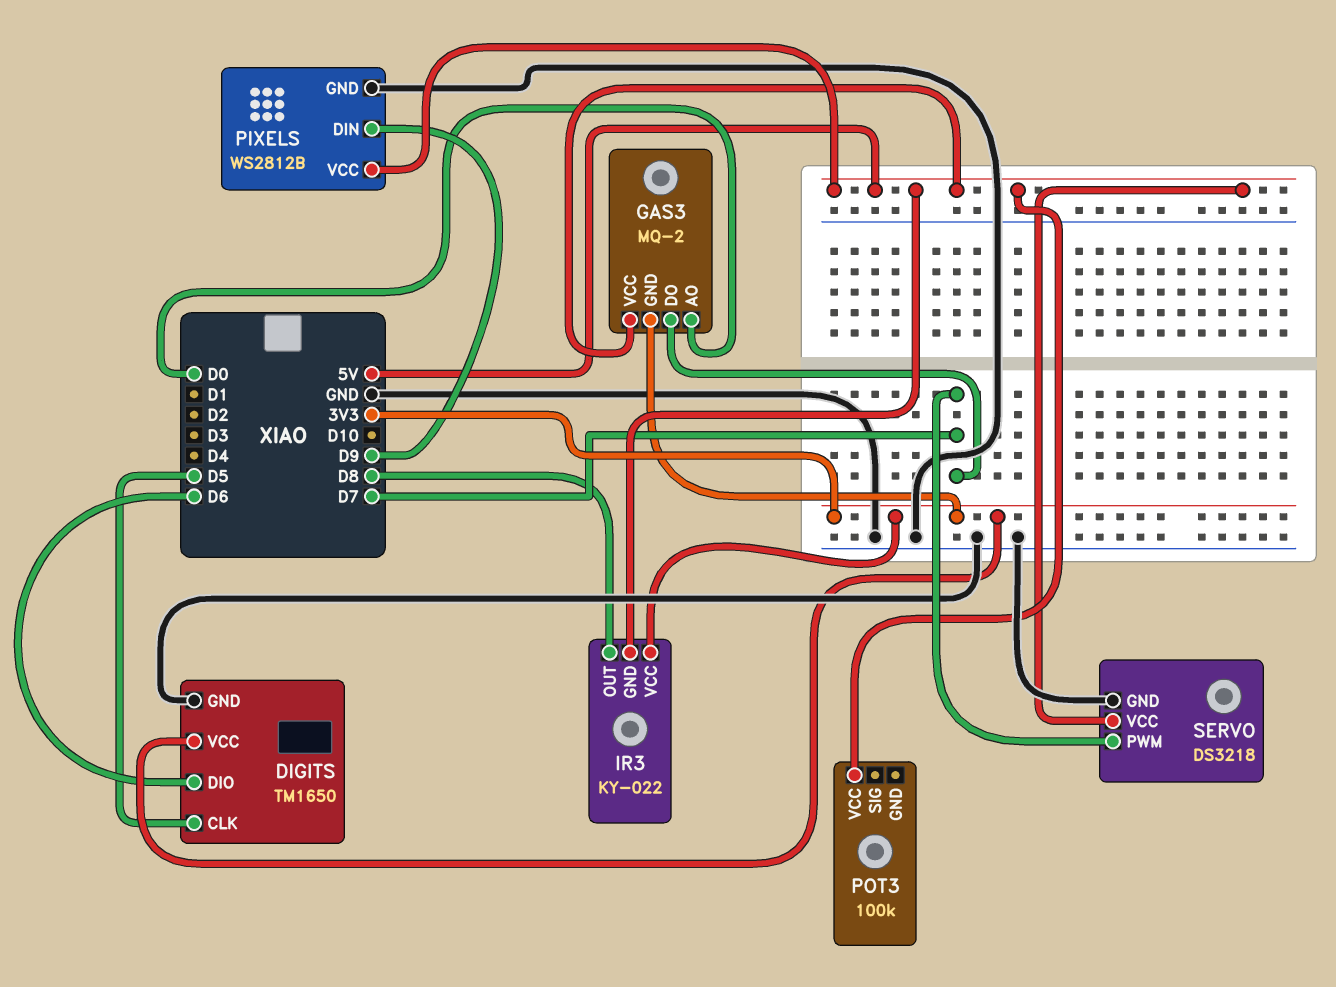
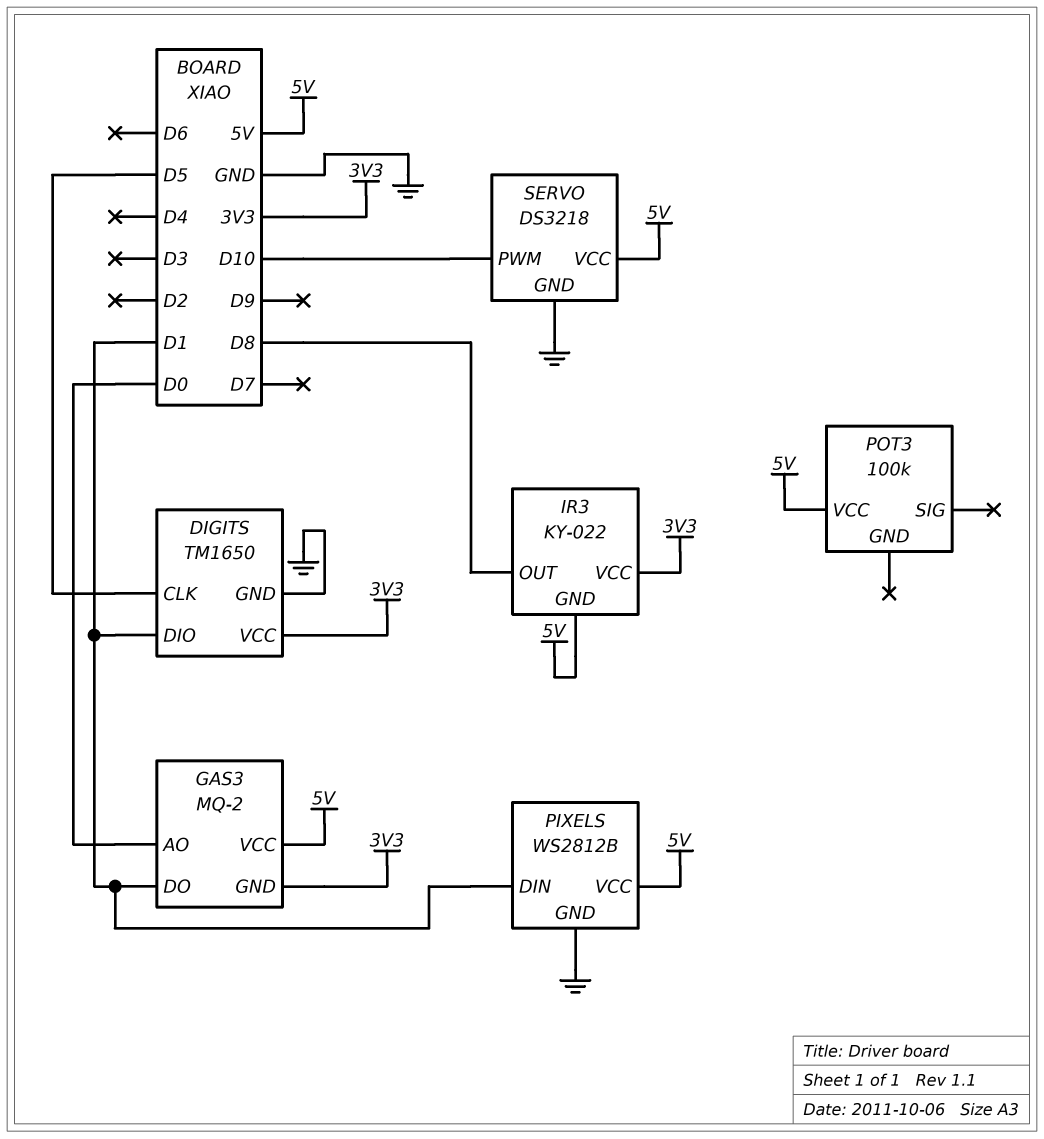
DIGITS pin DIO: D6 -> D1
GAS3 pin DO: D7 -> D1
PIXELS pin DIN: D9 -> D1
SERVO pin PWM: D7 -> D10

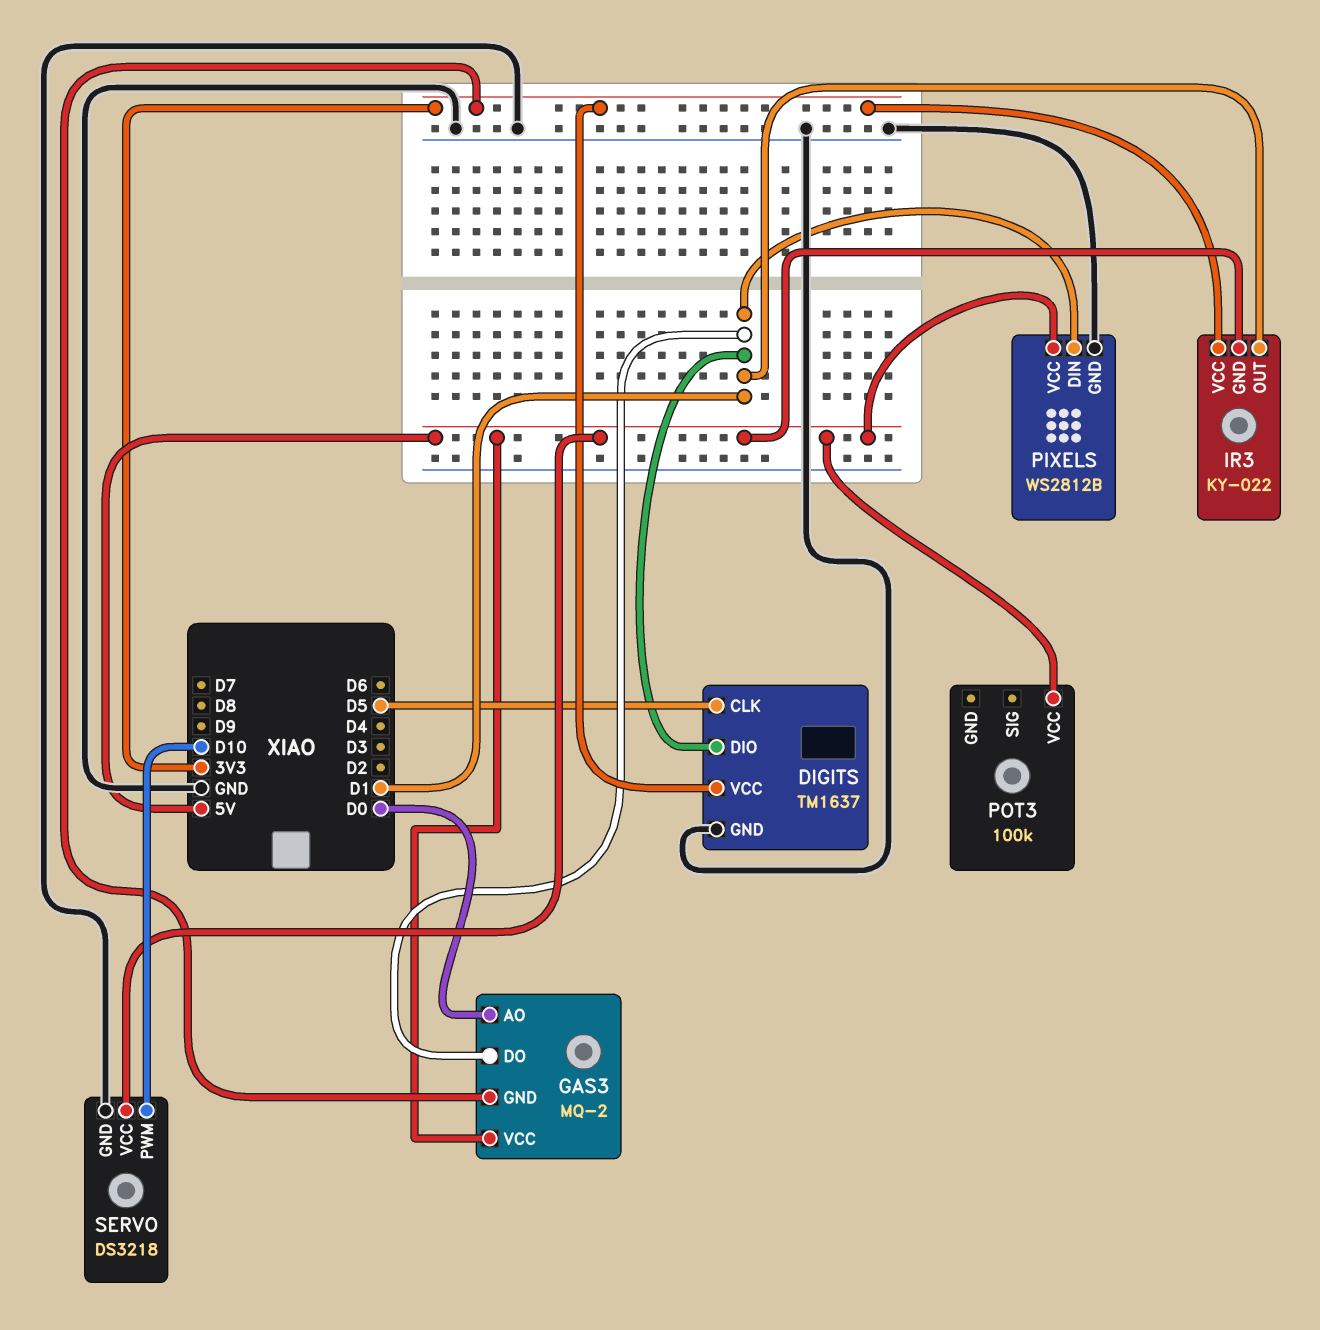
DIGITS: TM1650 -> TM1637
IR3 pin OUT: D8 -> D1

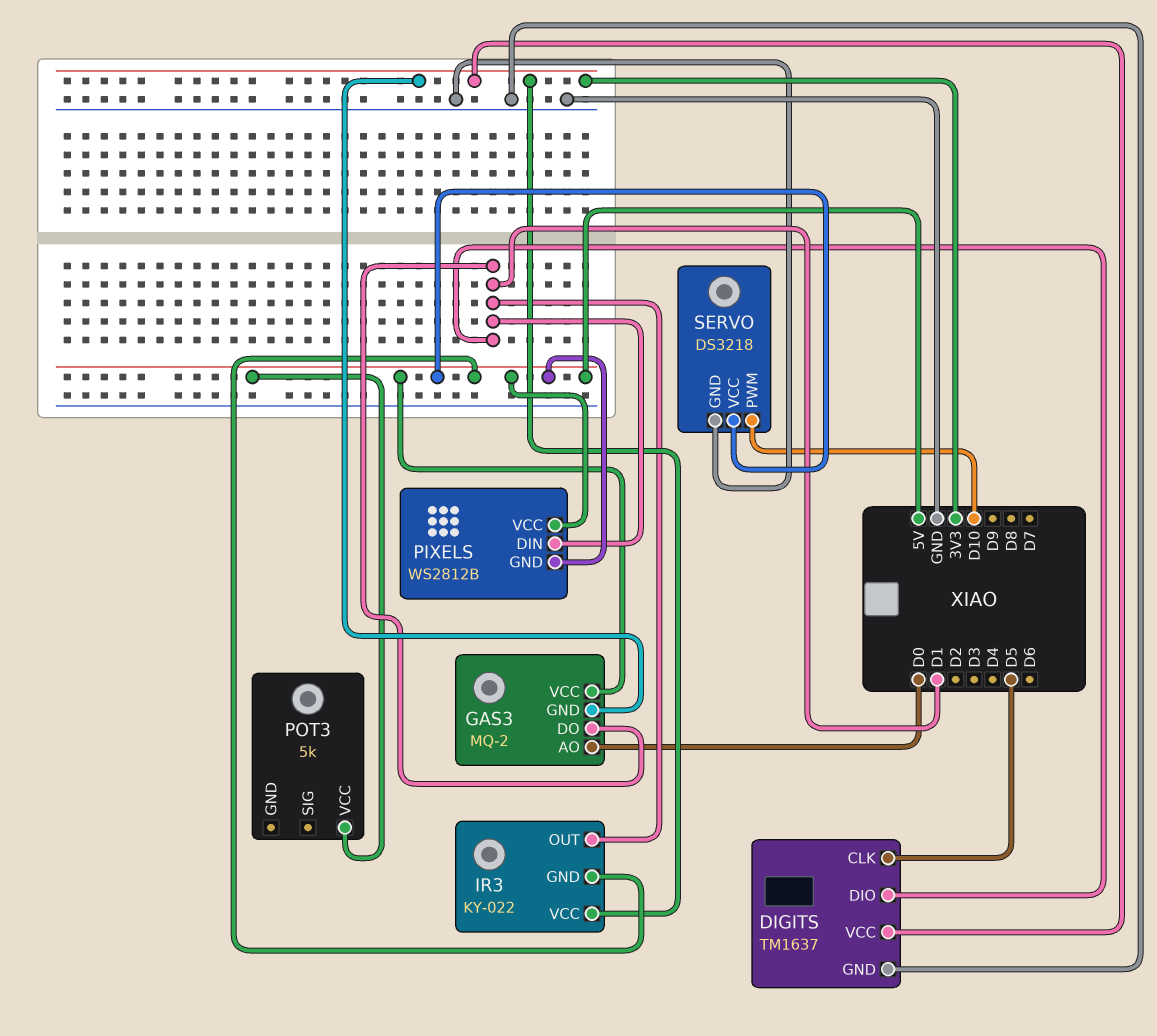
PIXELS pin GND: GND -> 5V
POT3: 100k -> 5k

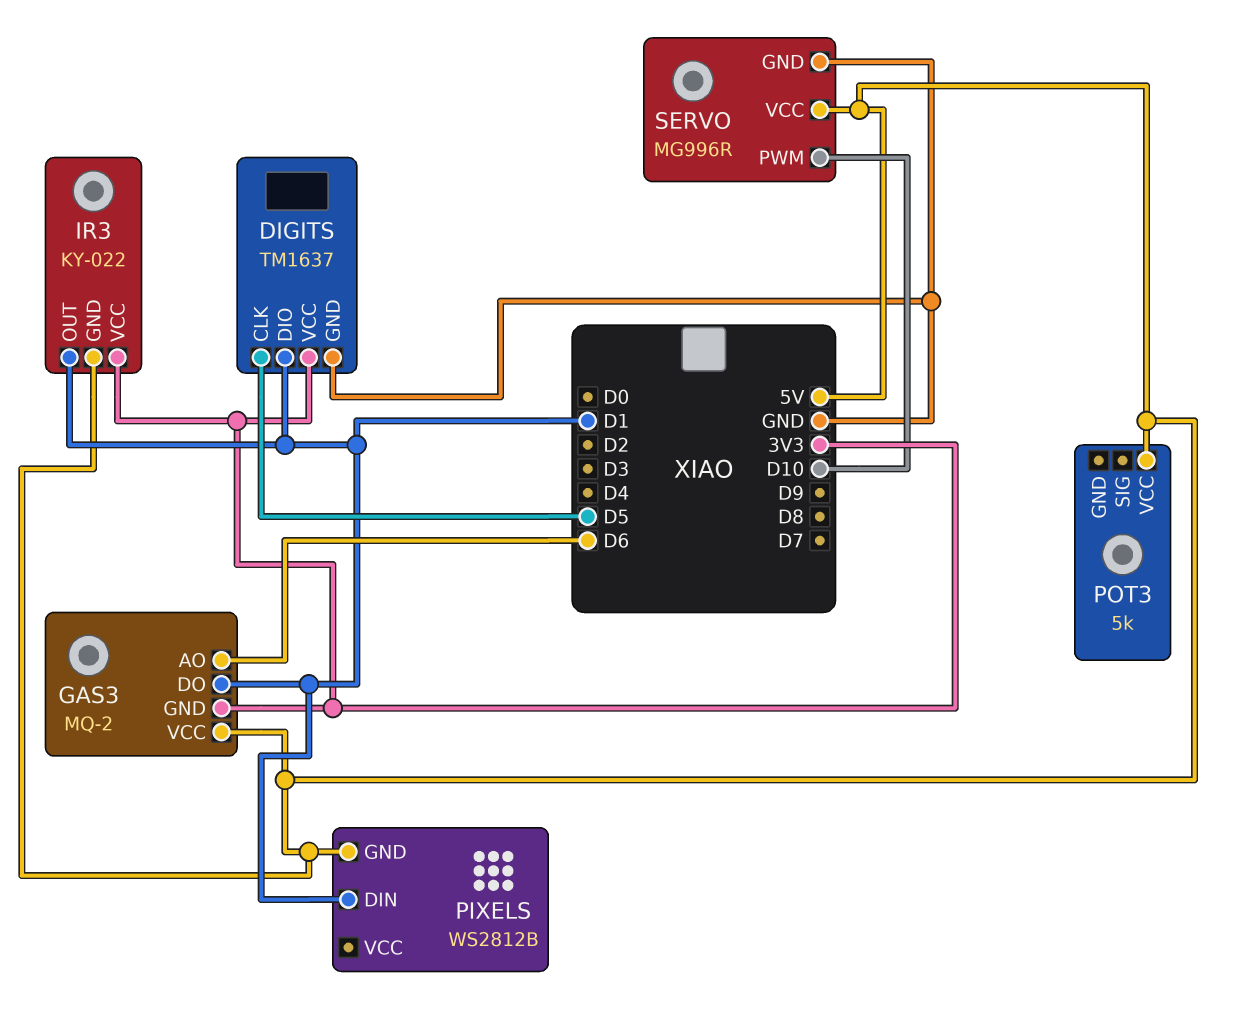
GAS3 pin AO: D0 -> D6
PIXELS pin VCC: 5V -> none
SERVO: DS3218 -> MG996R

